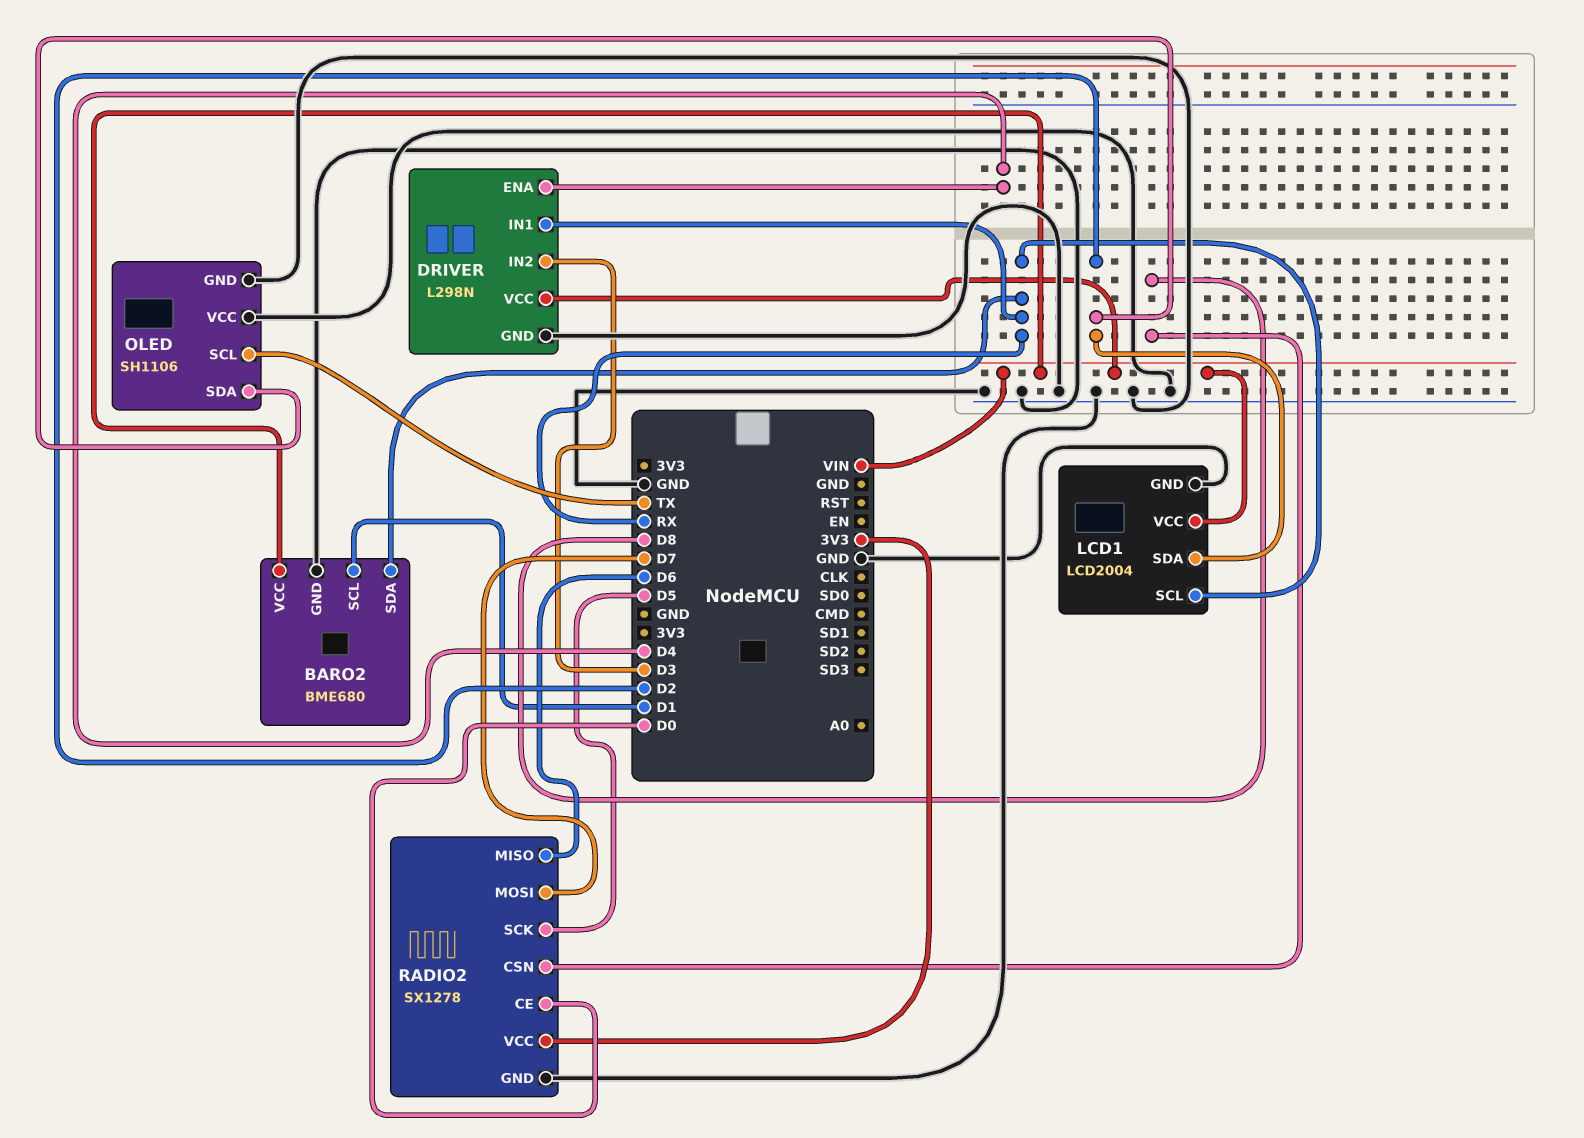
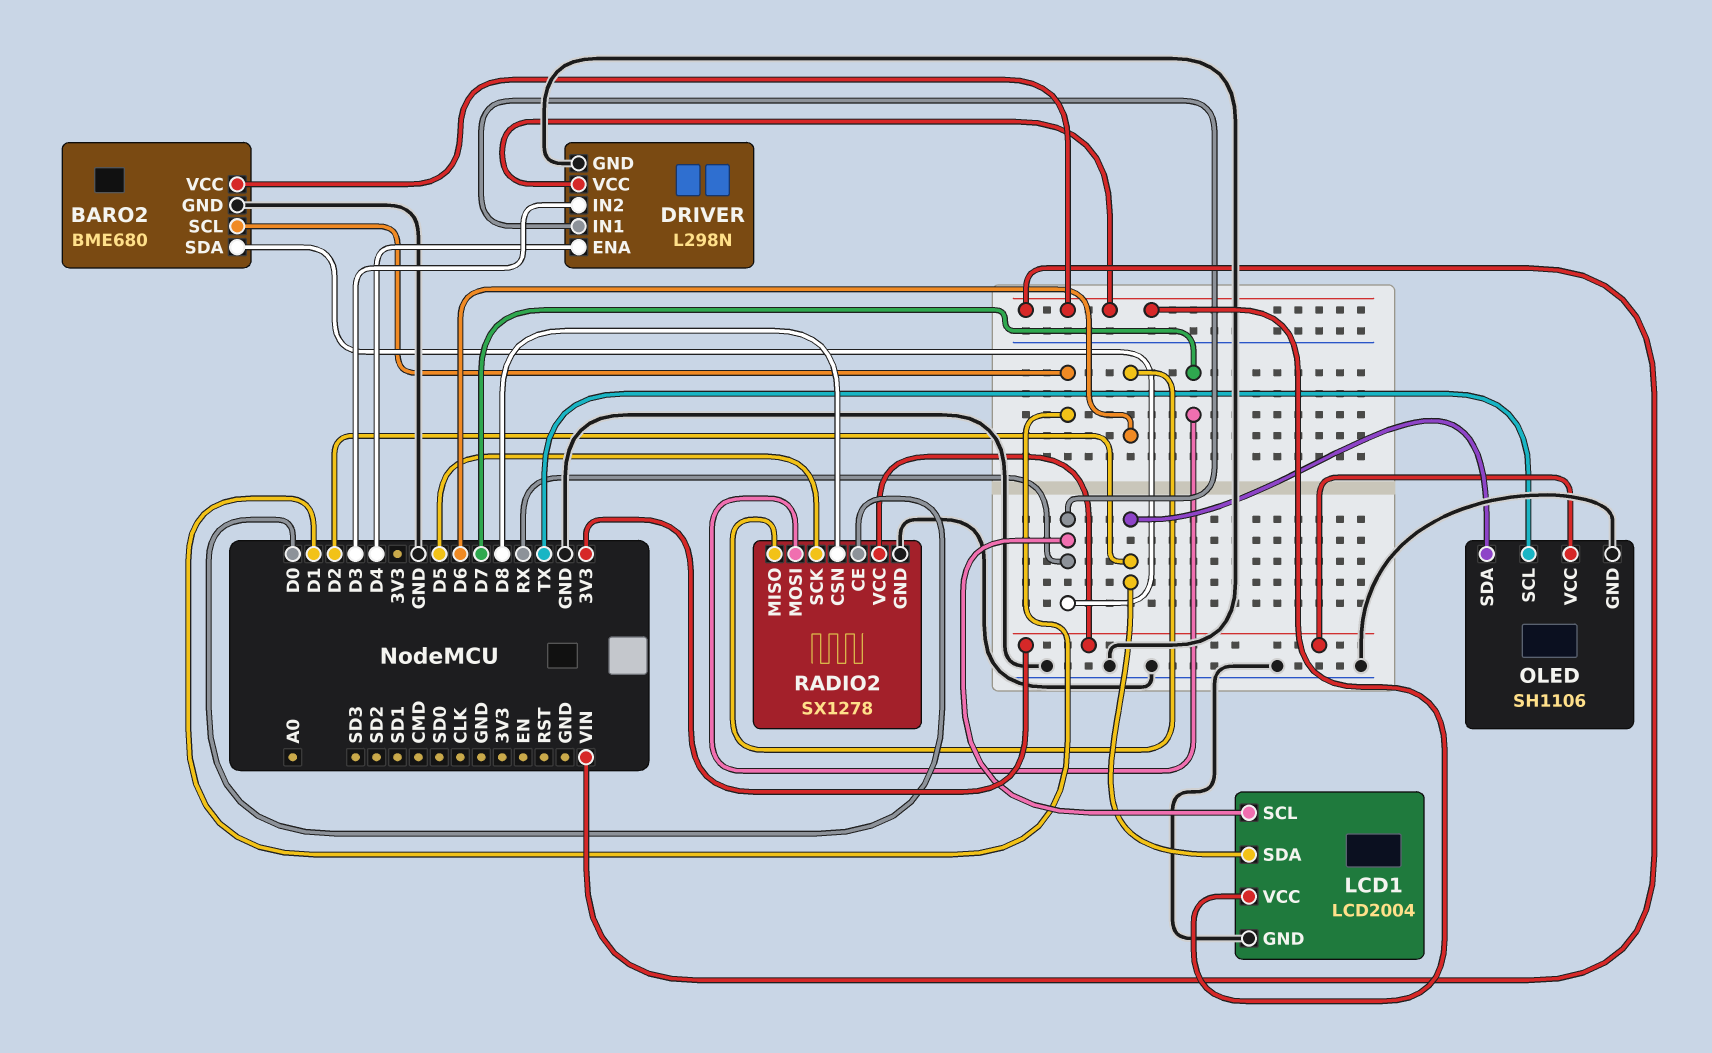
OLED pin VCC: GND -> 3V3

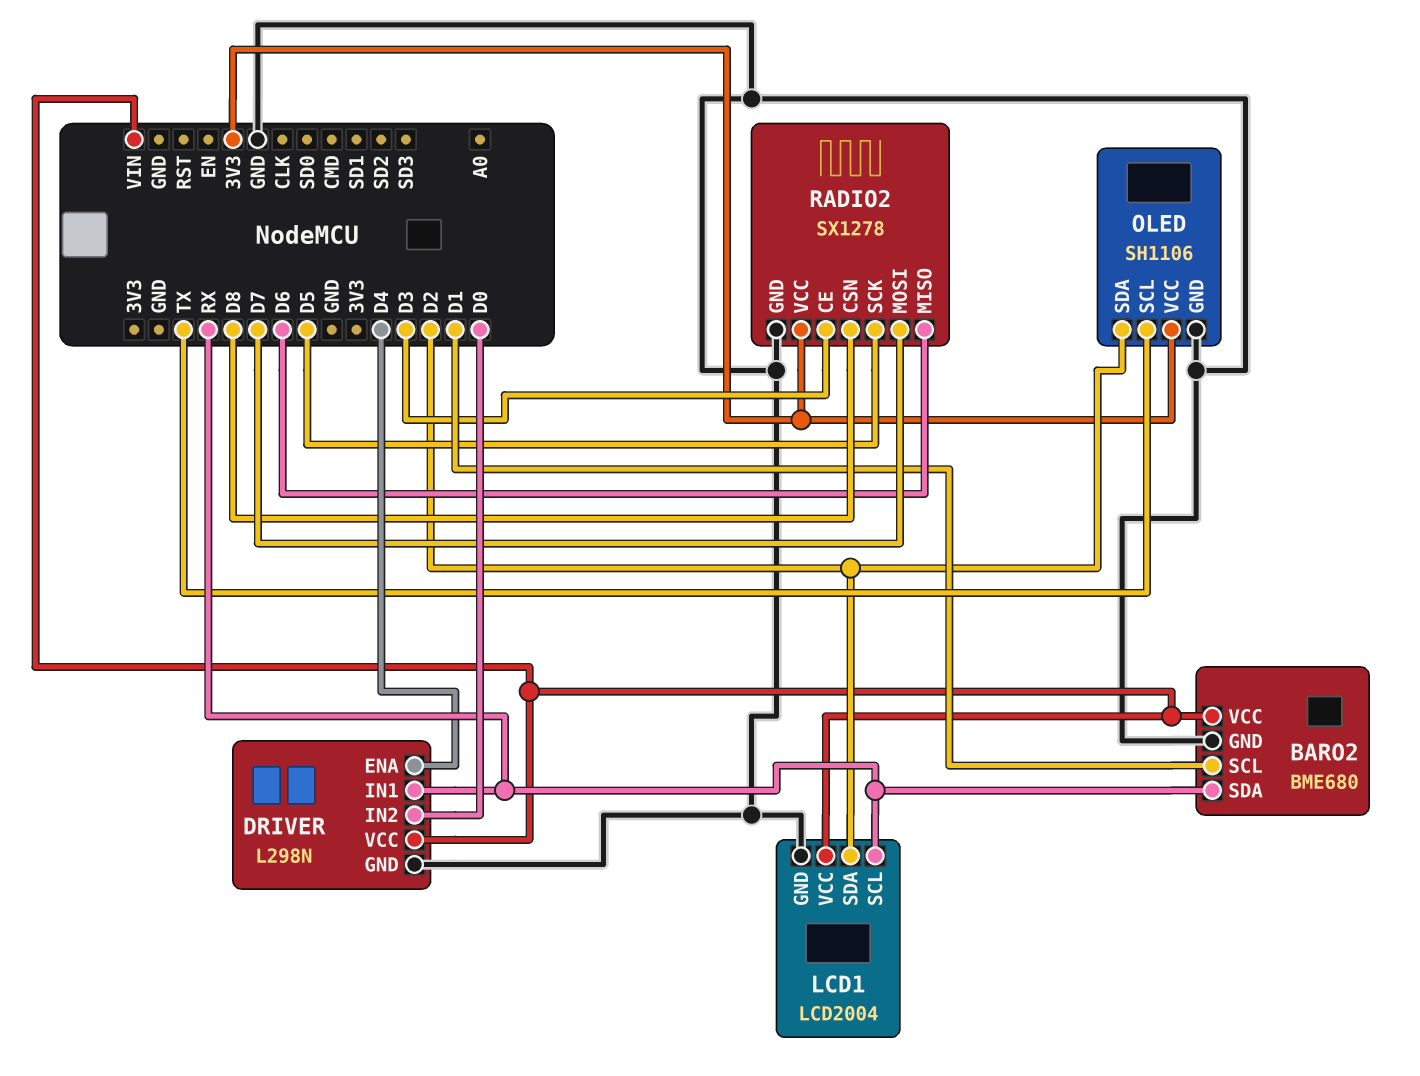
DRIVER pin IN2: D3 -> D0
RADIO2 pin CE: D0 -> D3

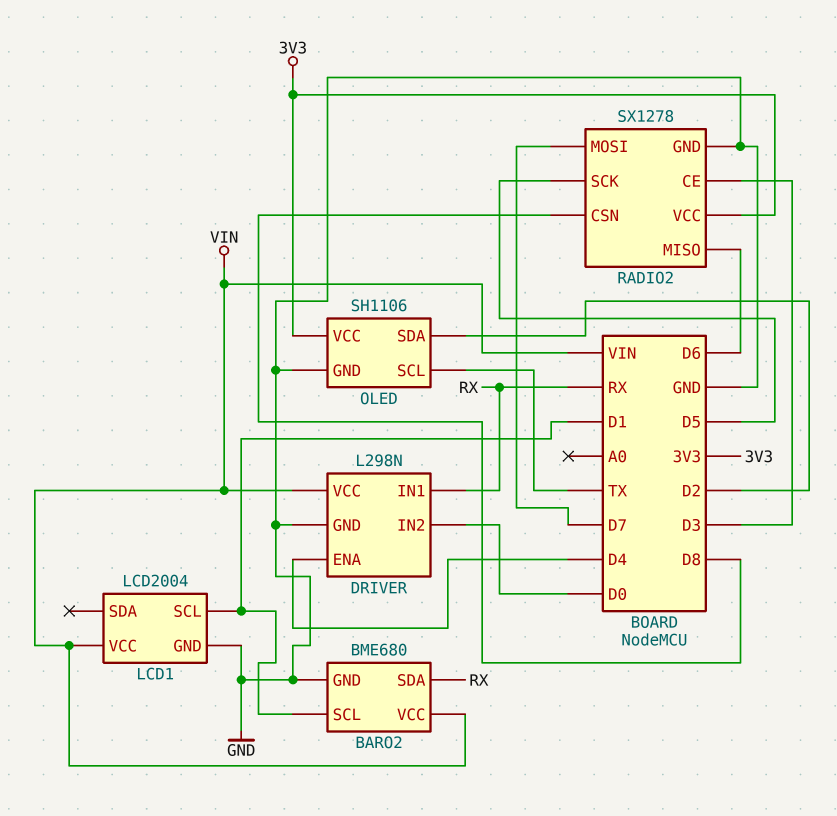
LCD1 pin SCL: RX -> D1
LCD1 pin SDA: D2 -> none

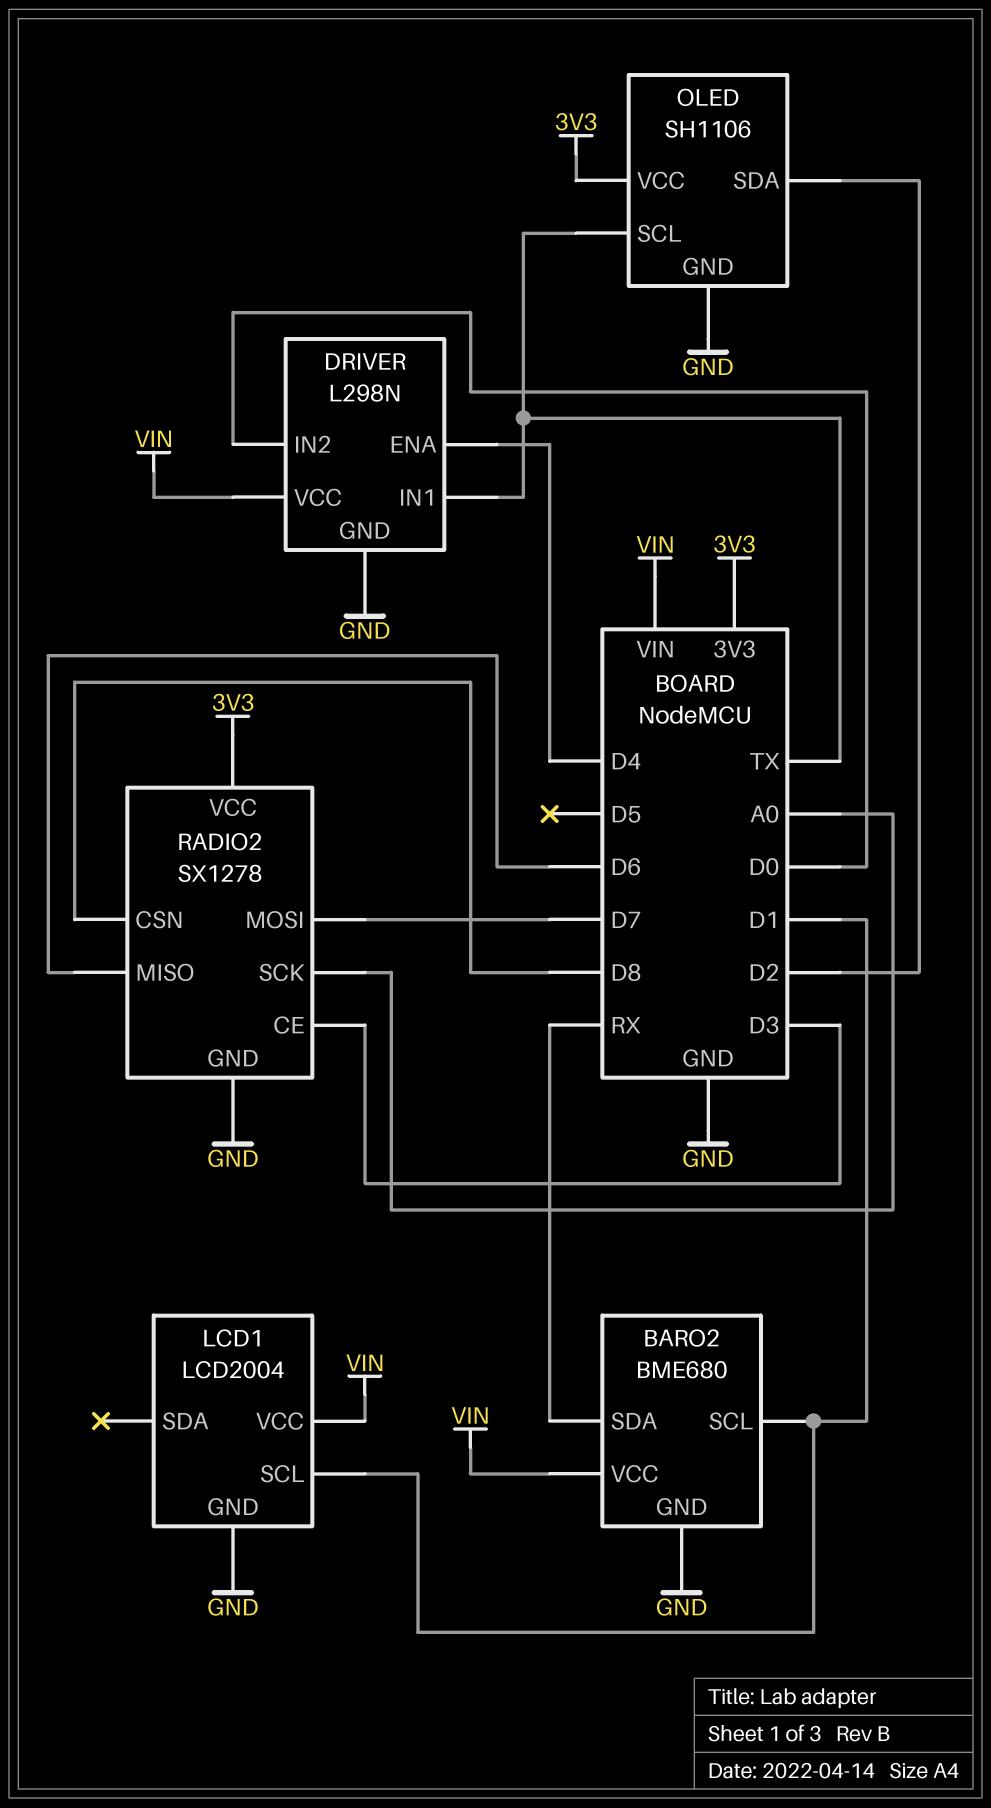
DRIVER pin IN1: RX -> TX
RADIO2 pin SCK: D5 -> A0

